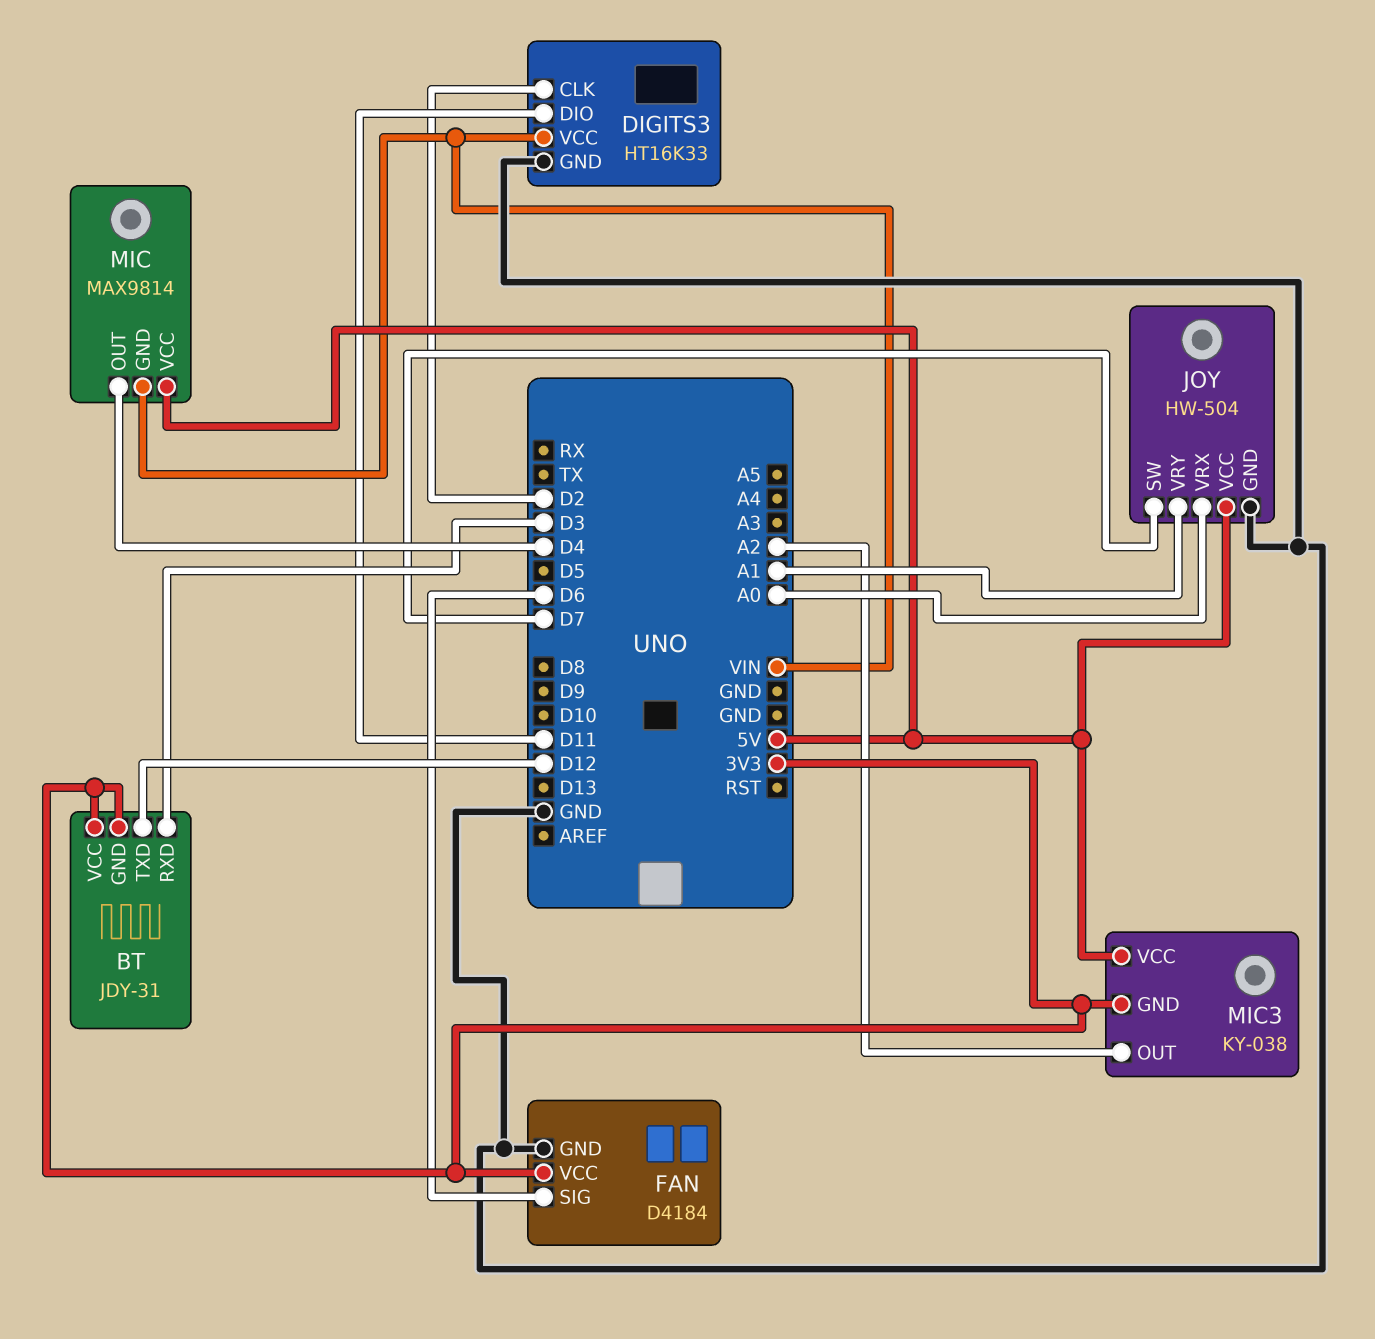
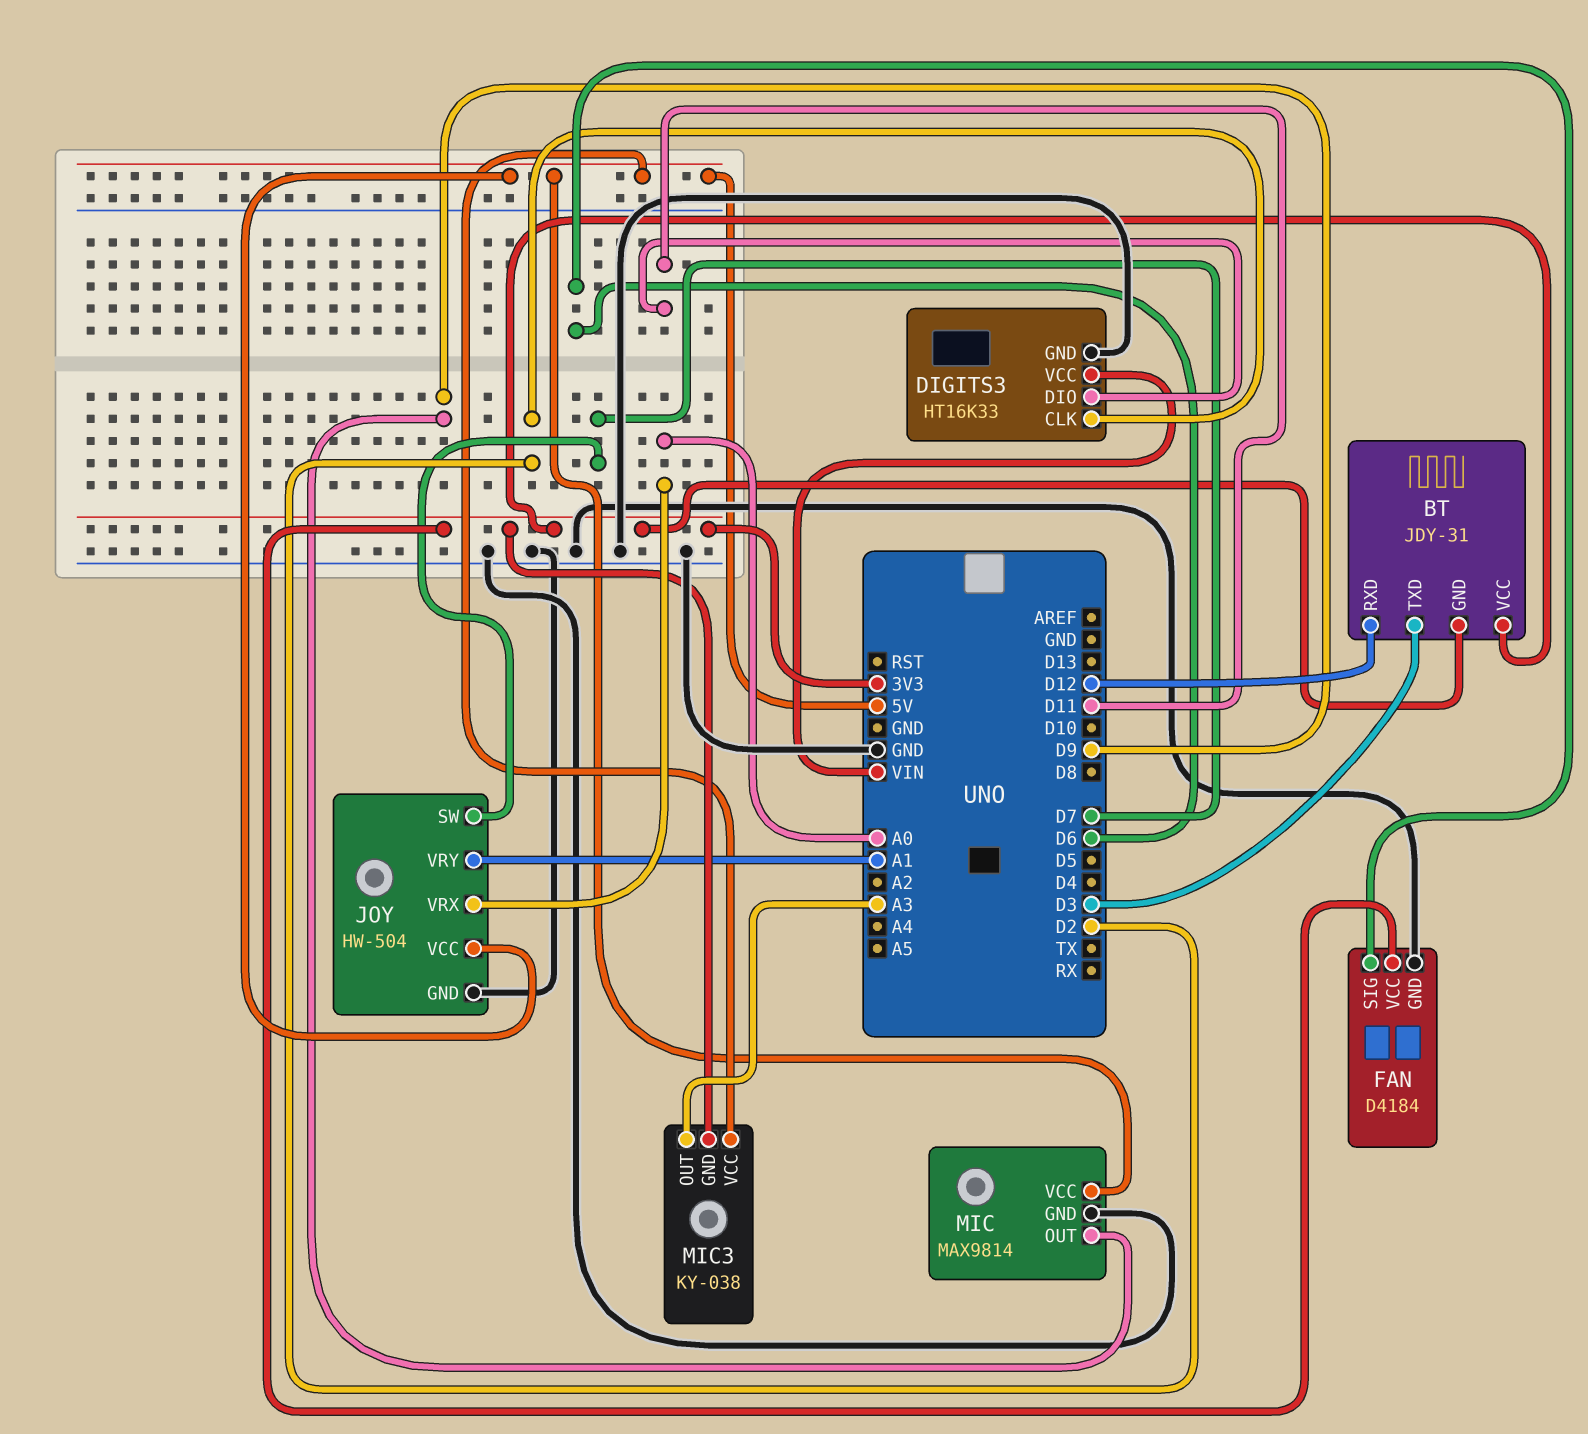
BT pin RXD: D3 -> D12
BT pin TXD: D12 -> D3
MIC pin GND: VIN -> GND
MIC pin OUT: D4 -> D9
MIC3 pin OUT: A2 -> A3

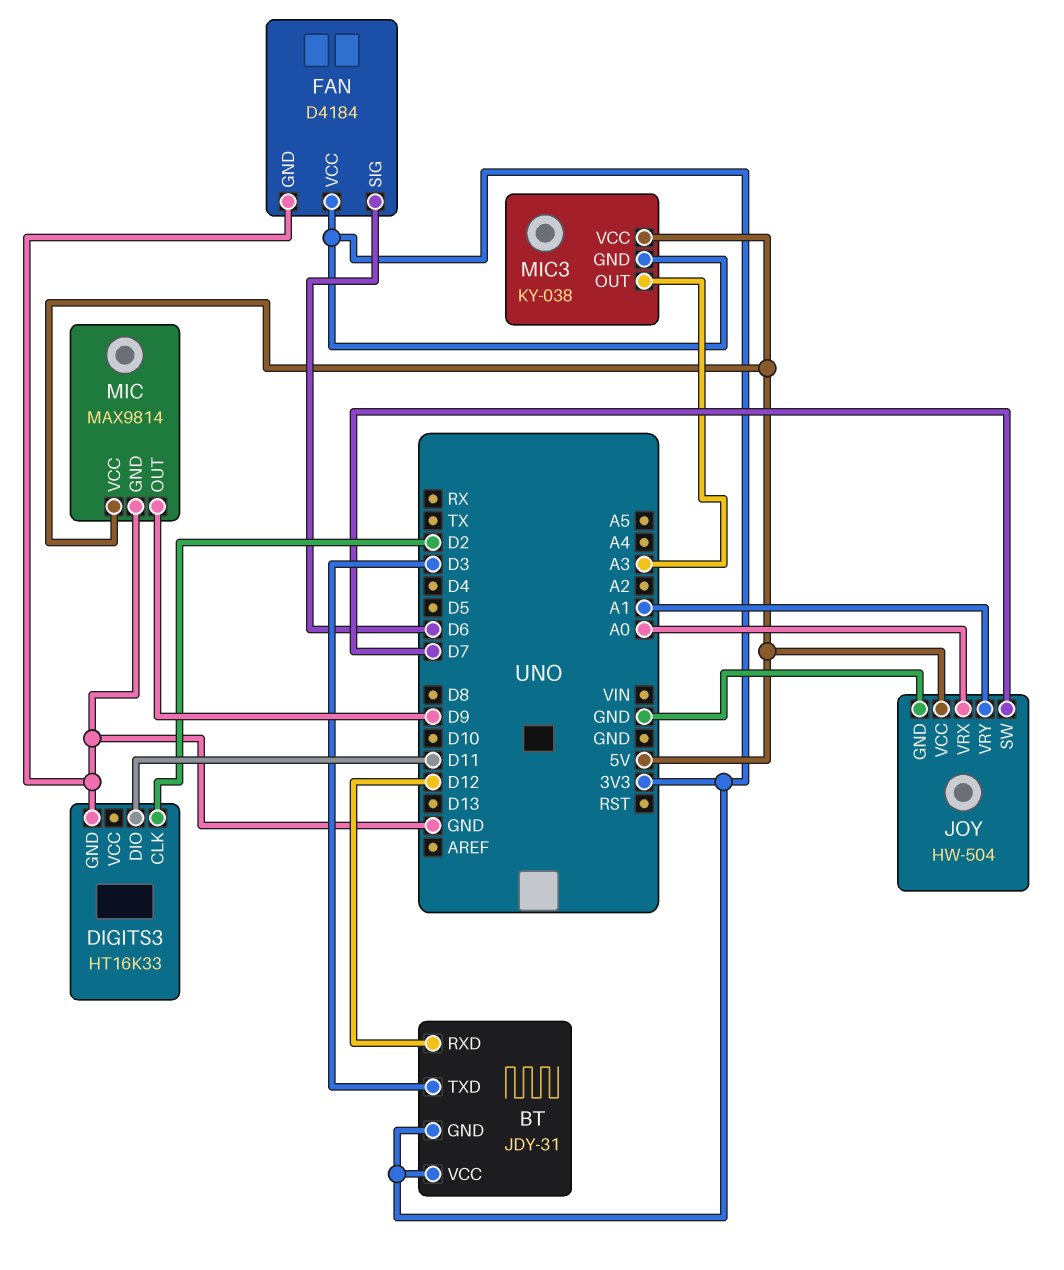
DIGITS3 pin VCC: VIN -> none

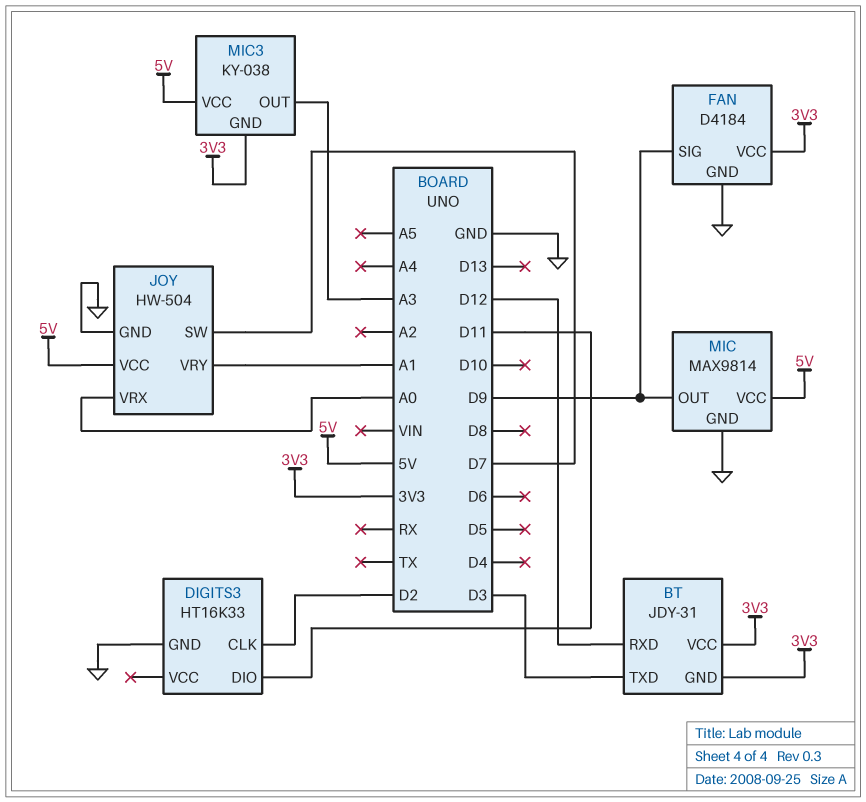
FAN pin SIG: D6 -> D9

